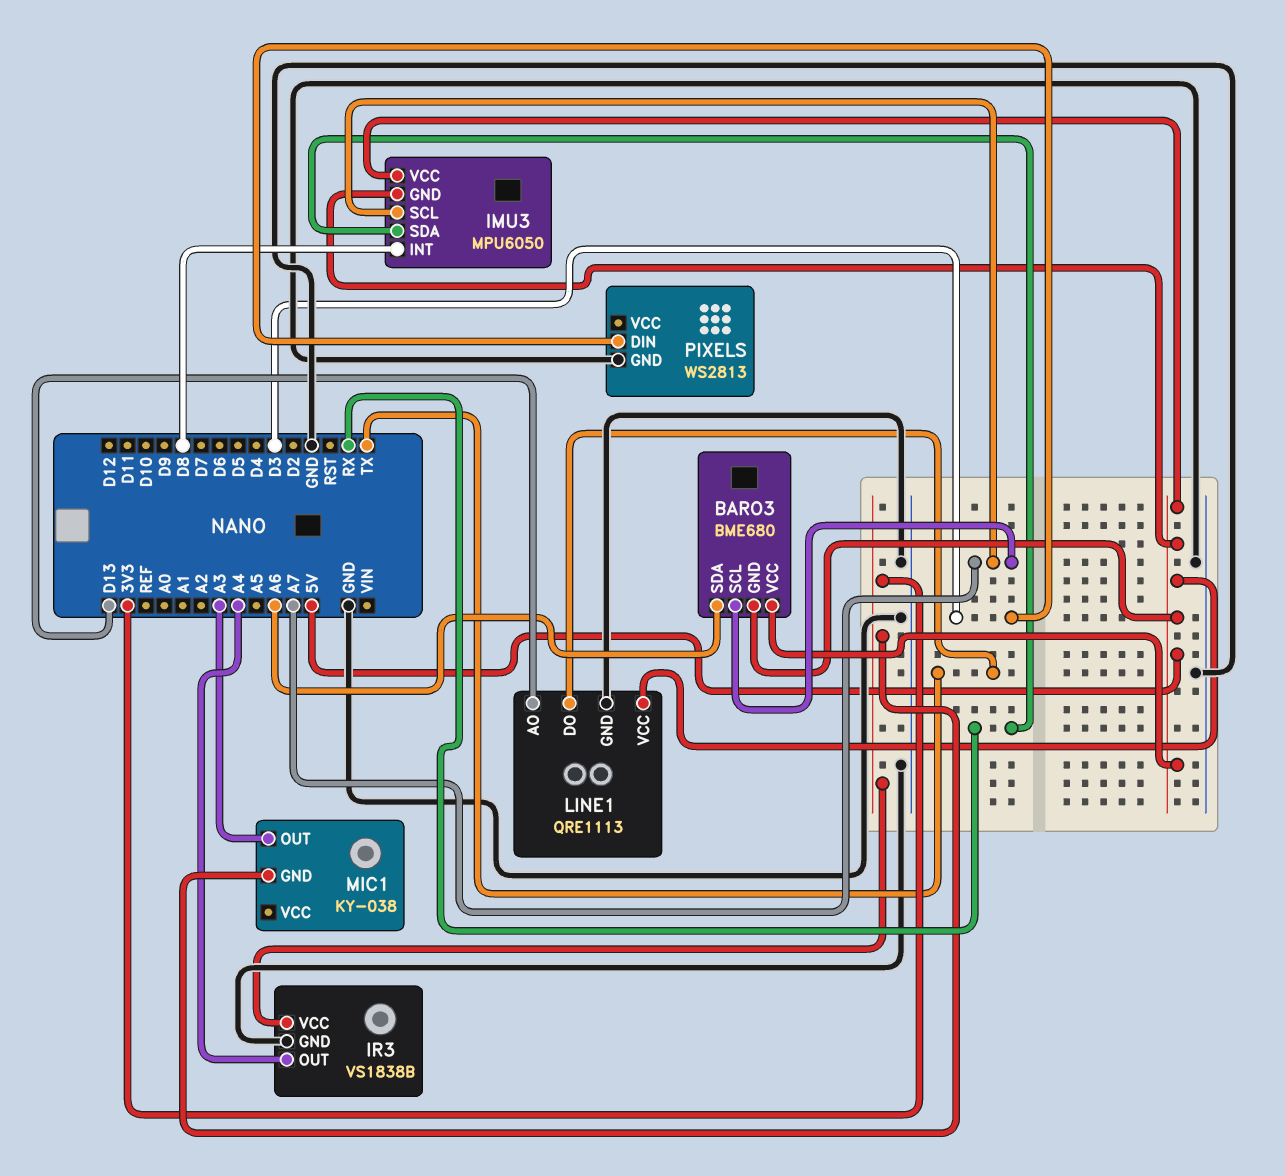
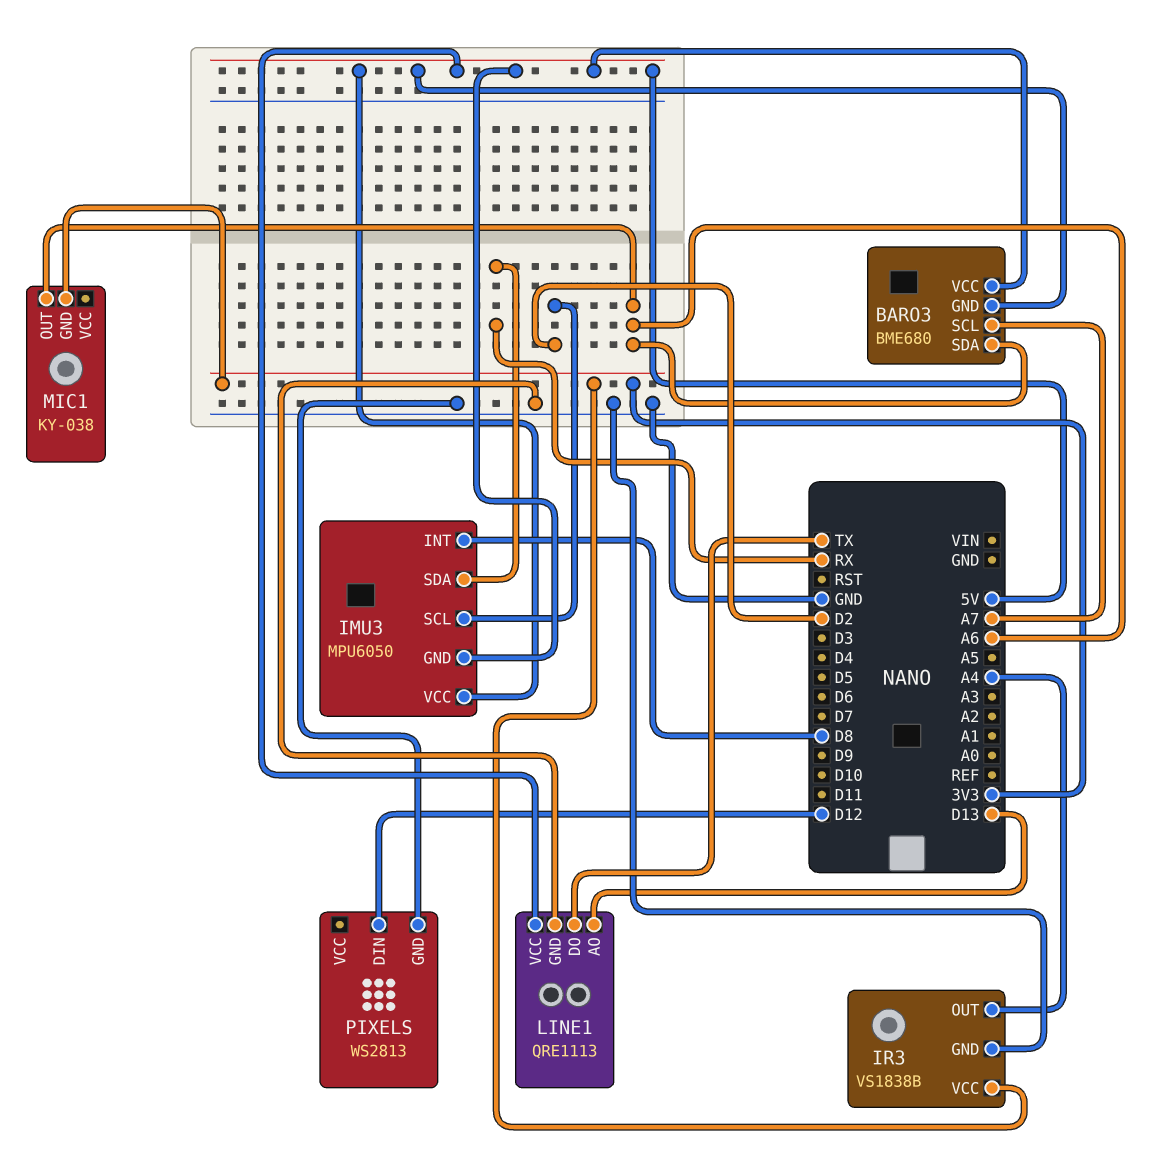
IMU3 pin SCL: A7 -> D2
MIC1 pin OUT: A3 -> A6
PIXELS pin DIN: D3 -> D12

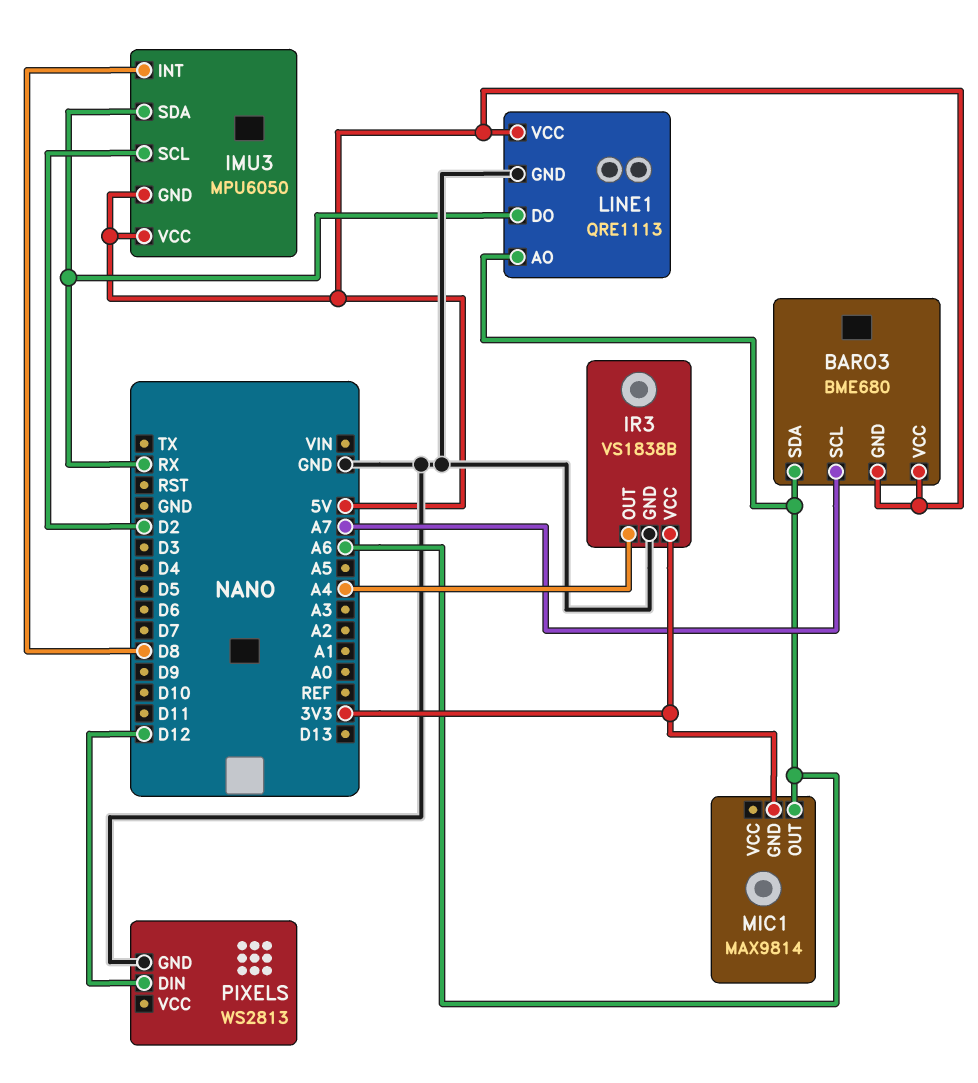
LINE1 pin AO: D13 -> A6
LINE1 pin DO: TX -> RX
MIC1: KY-038 -> MAX9814

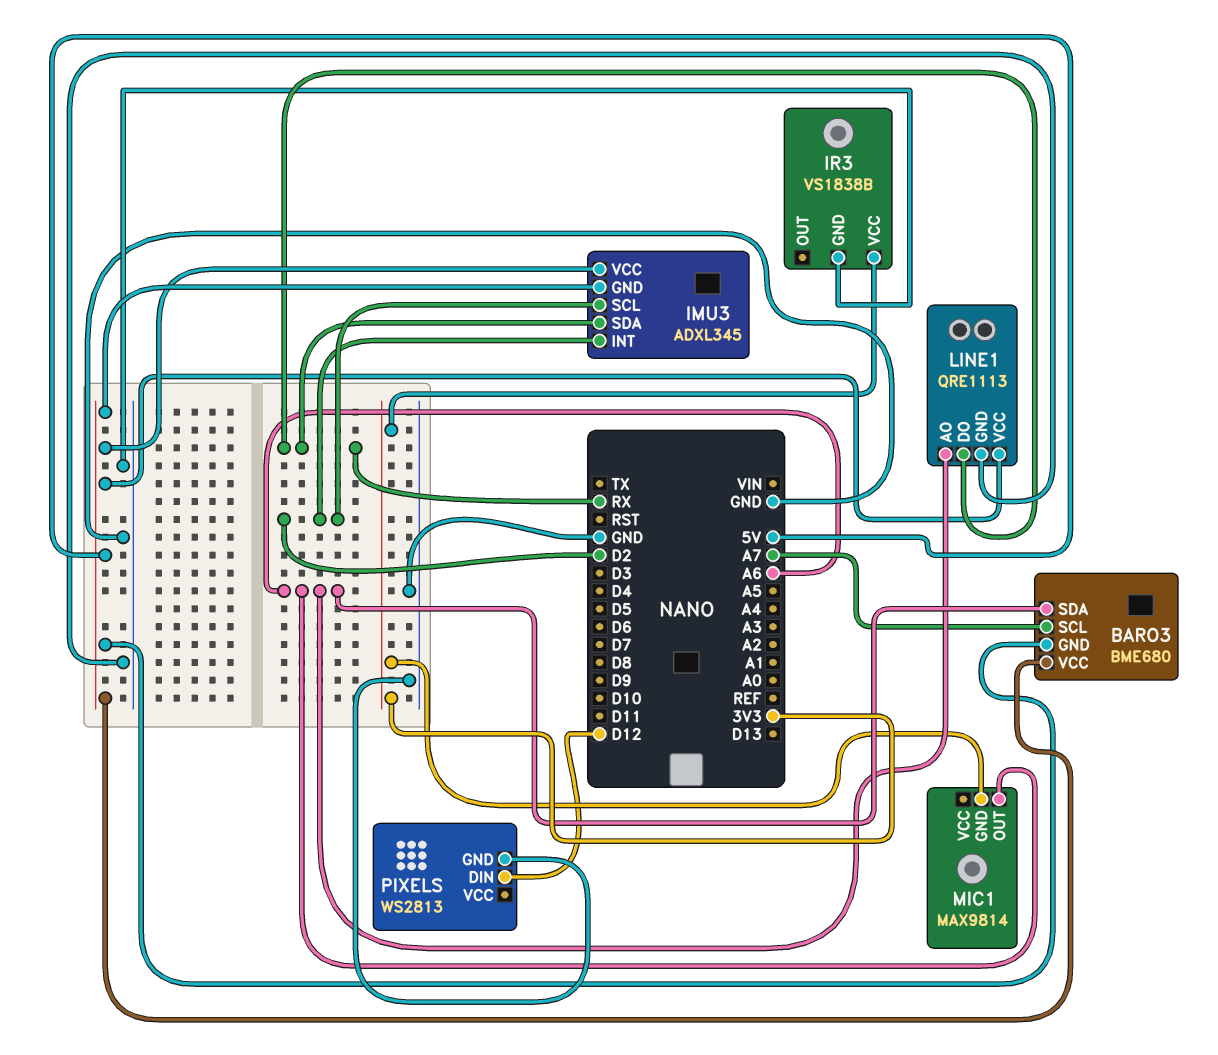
IMU3: MPU6050 -> ADXL345
IMU3 pin INT: D8 -> D2
IR3 pin OUT: A4 -> none

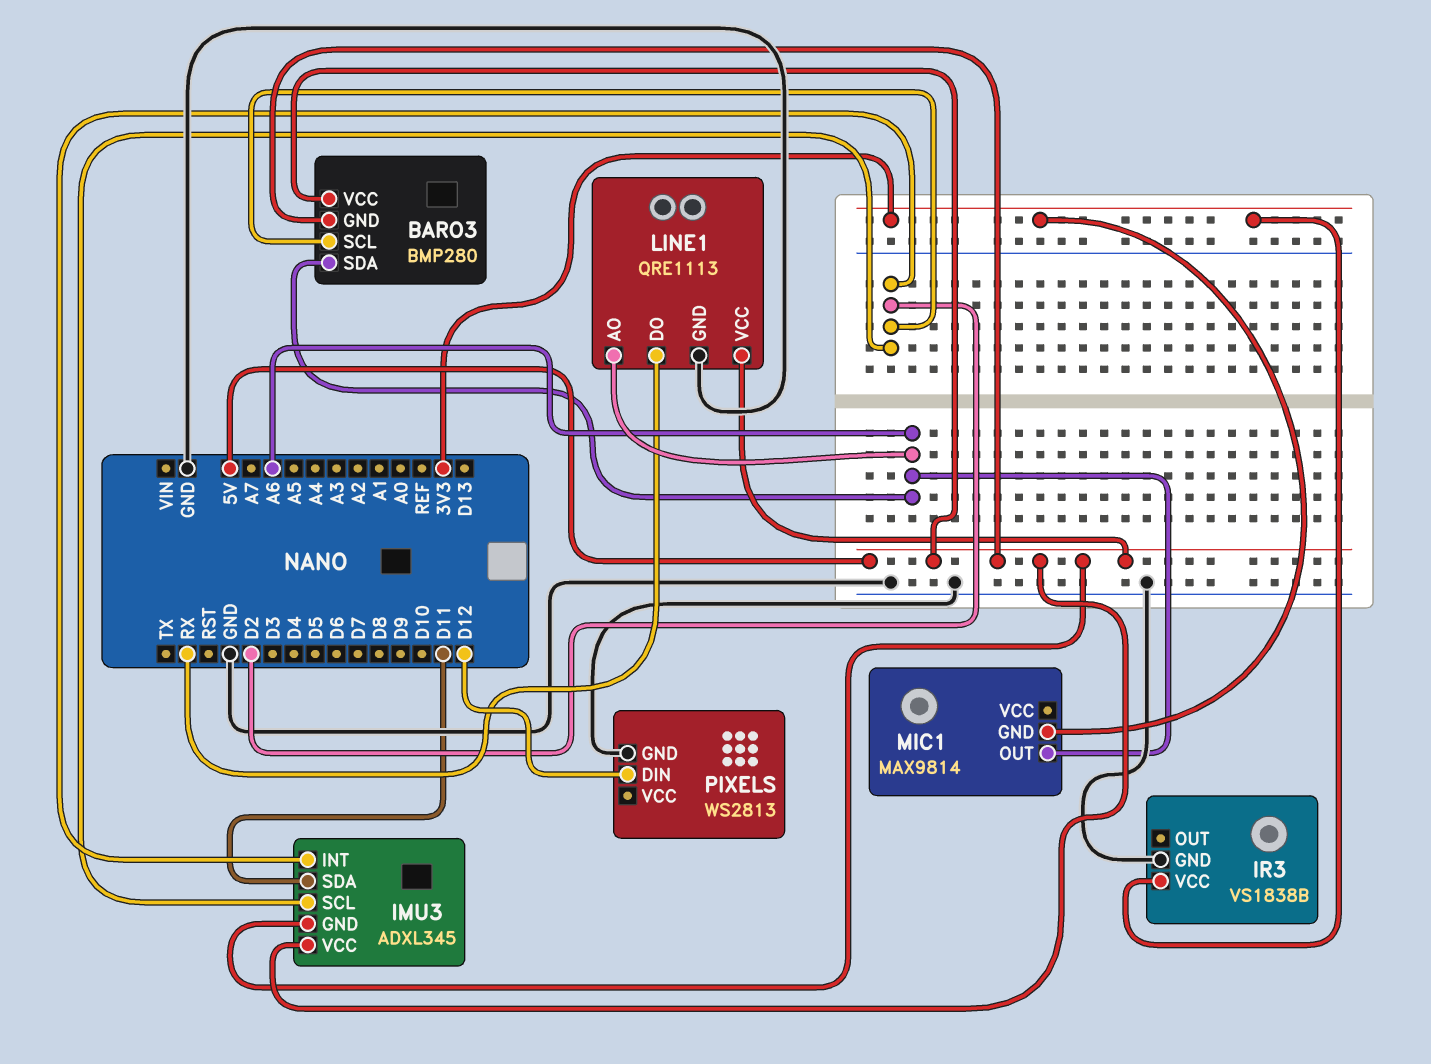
BARO3: BME680 -> BMP280
BARO3 pin SCL: A7 -> D2
IMU3 pin SDA: RX -> D11

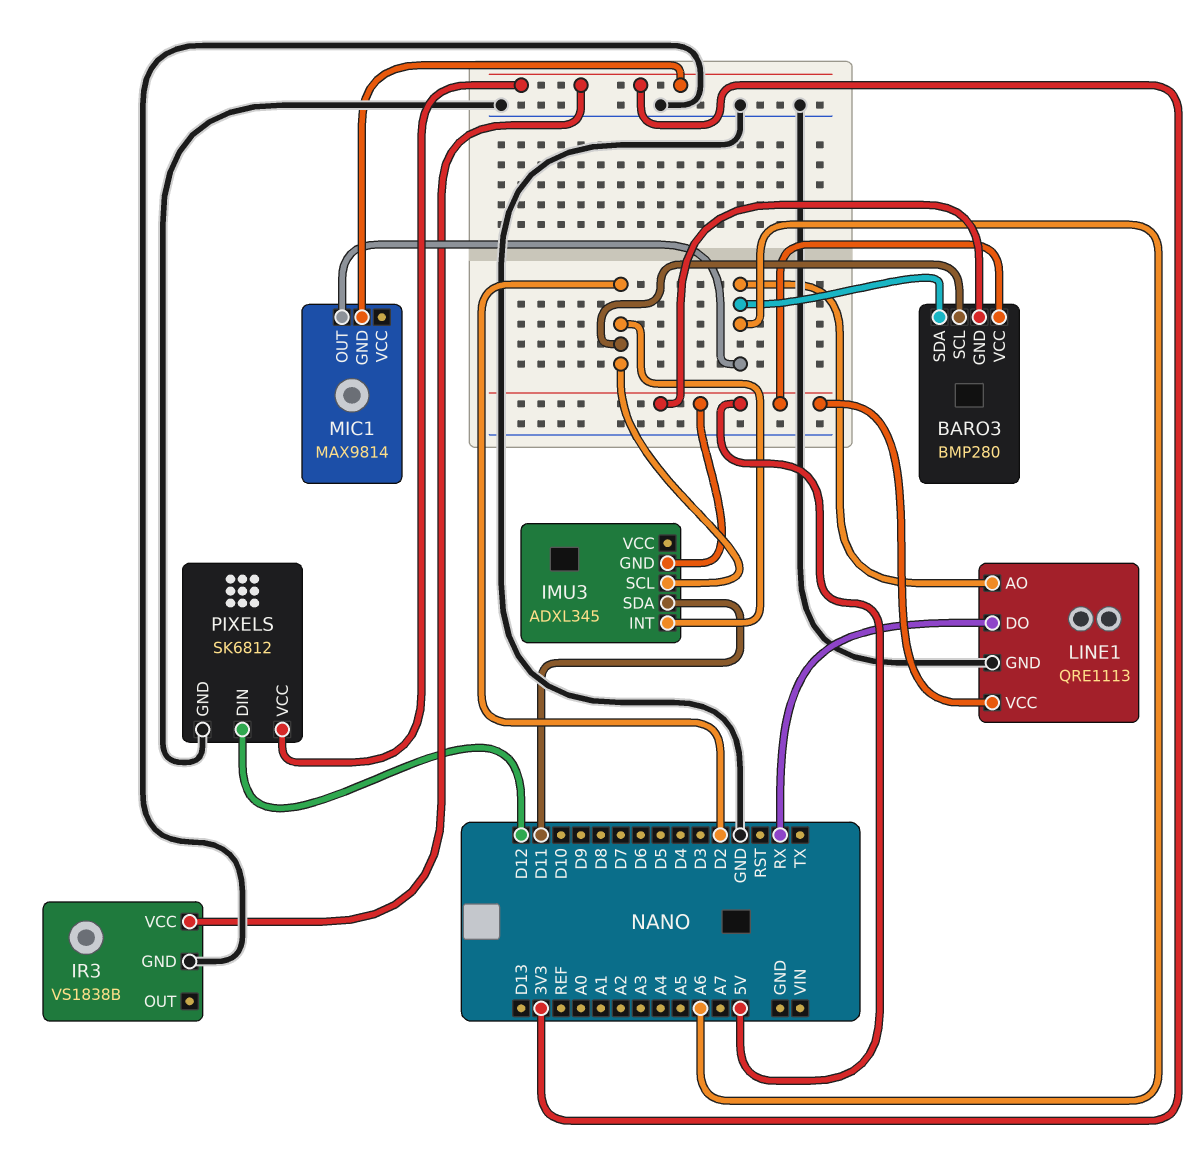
IMU3 pin VCC: 5V -> none
PIXELS: WS2813 -> SK6812
PIXELS pin VCC: none -> 3V3

